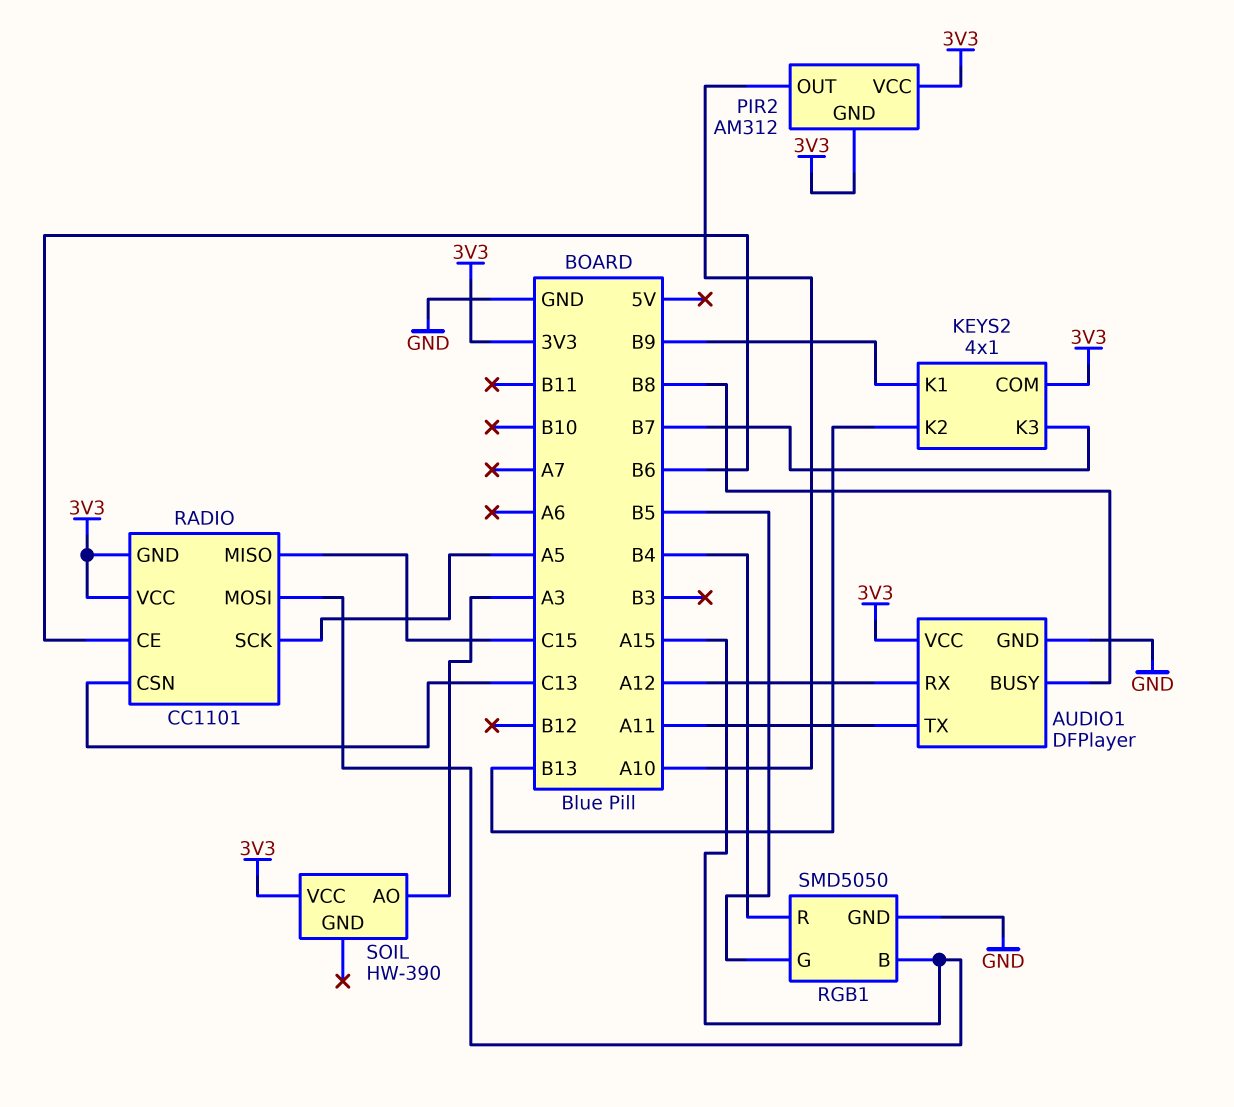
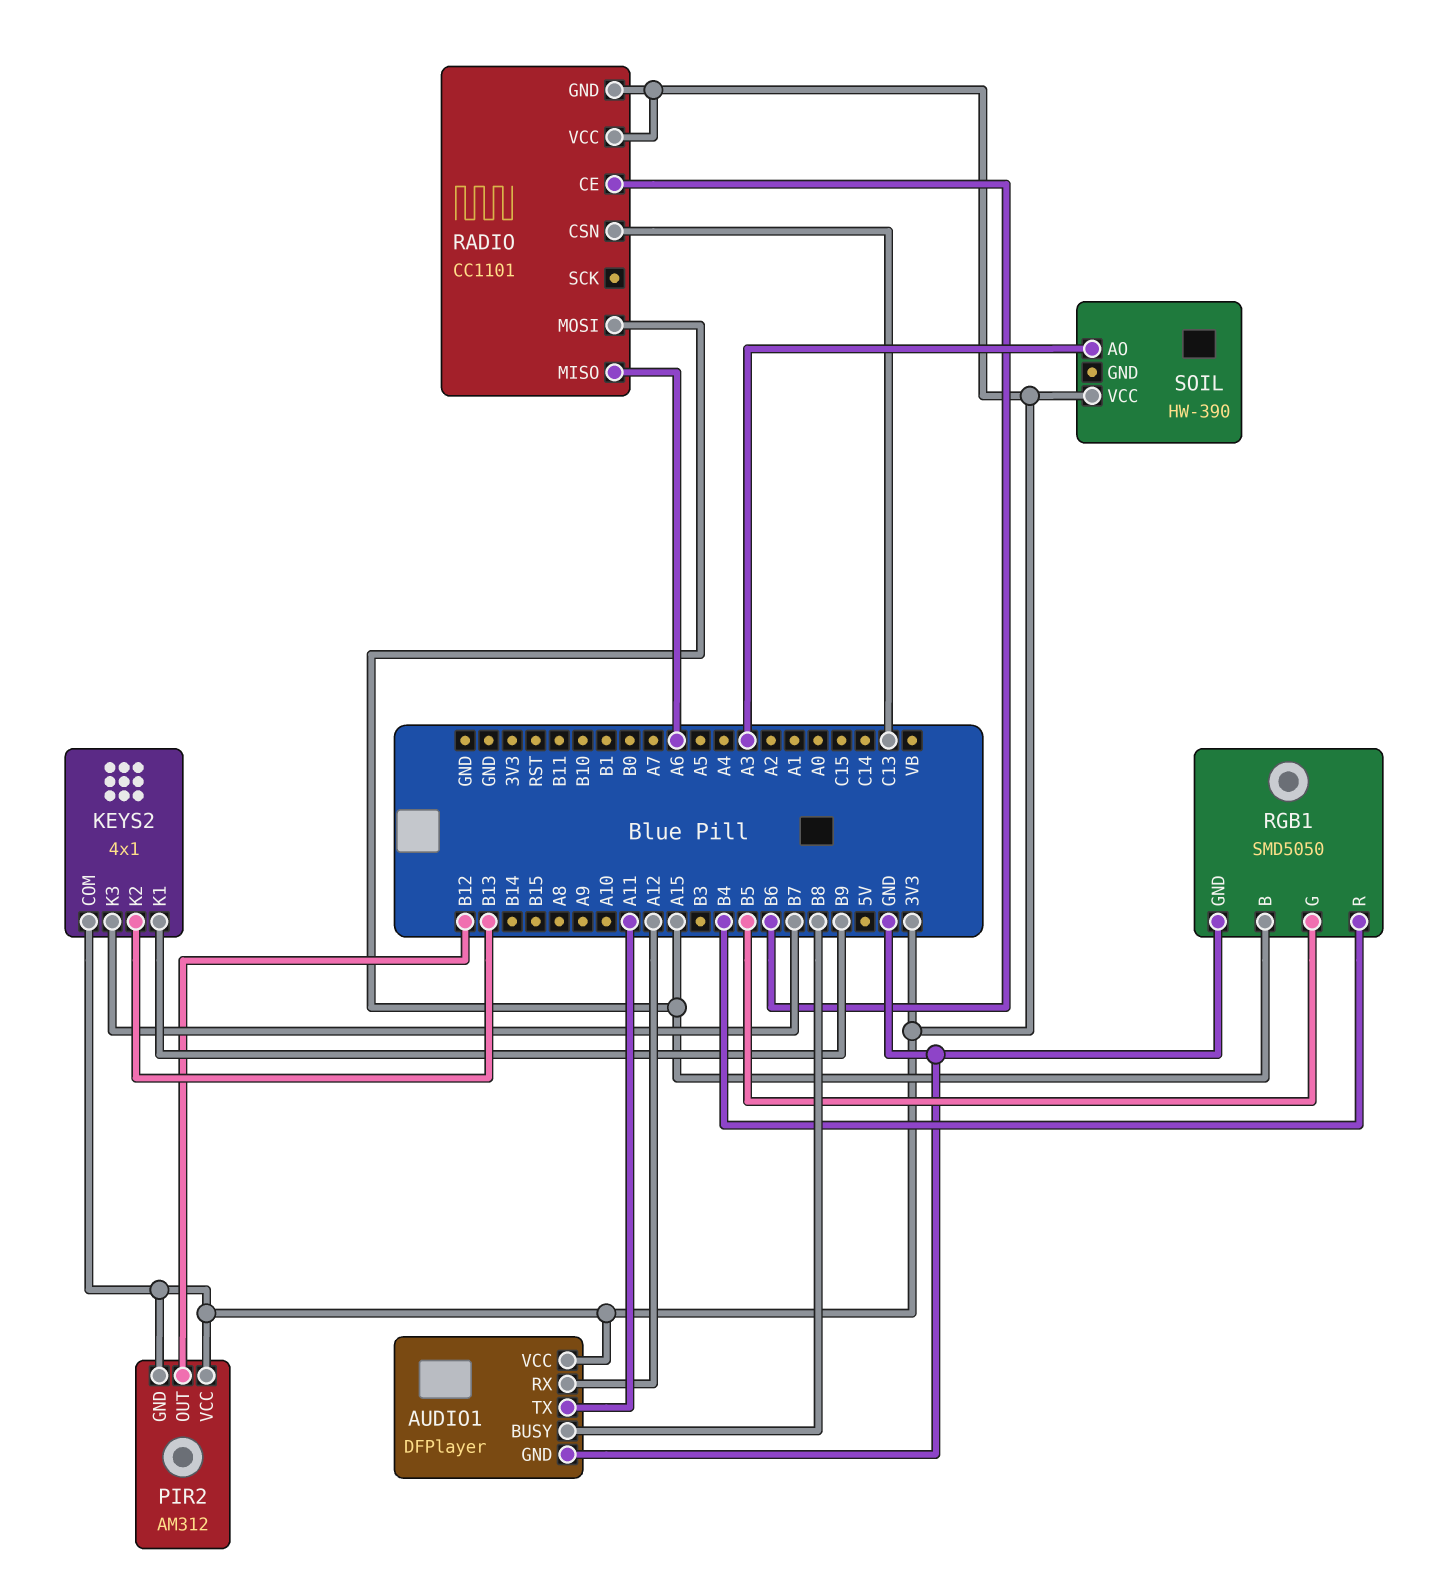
PIR2 pin OUT: A10 -> B12
RADIO pin MISO: C15 -> A6
RADIO pin SCK: A5 -> none

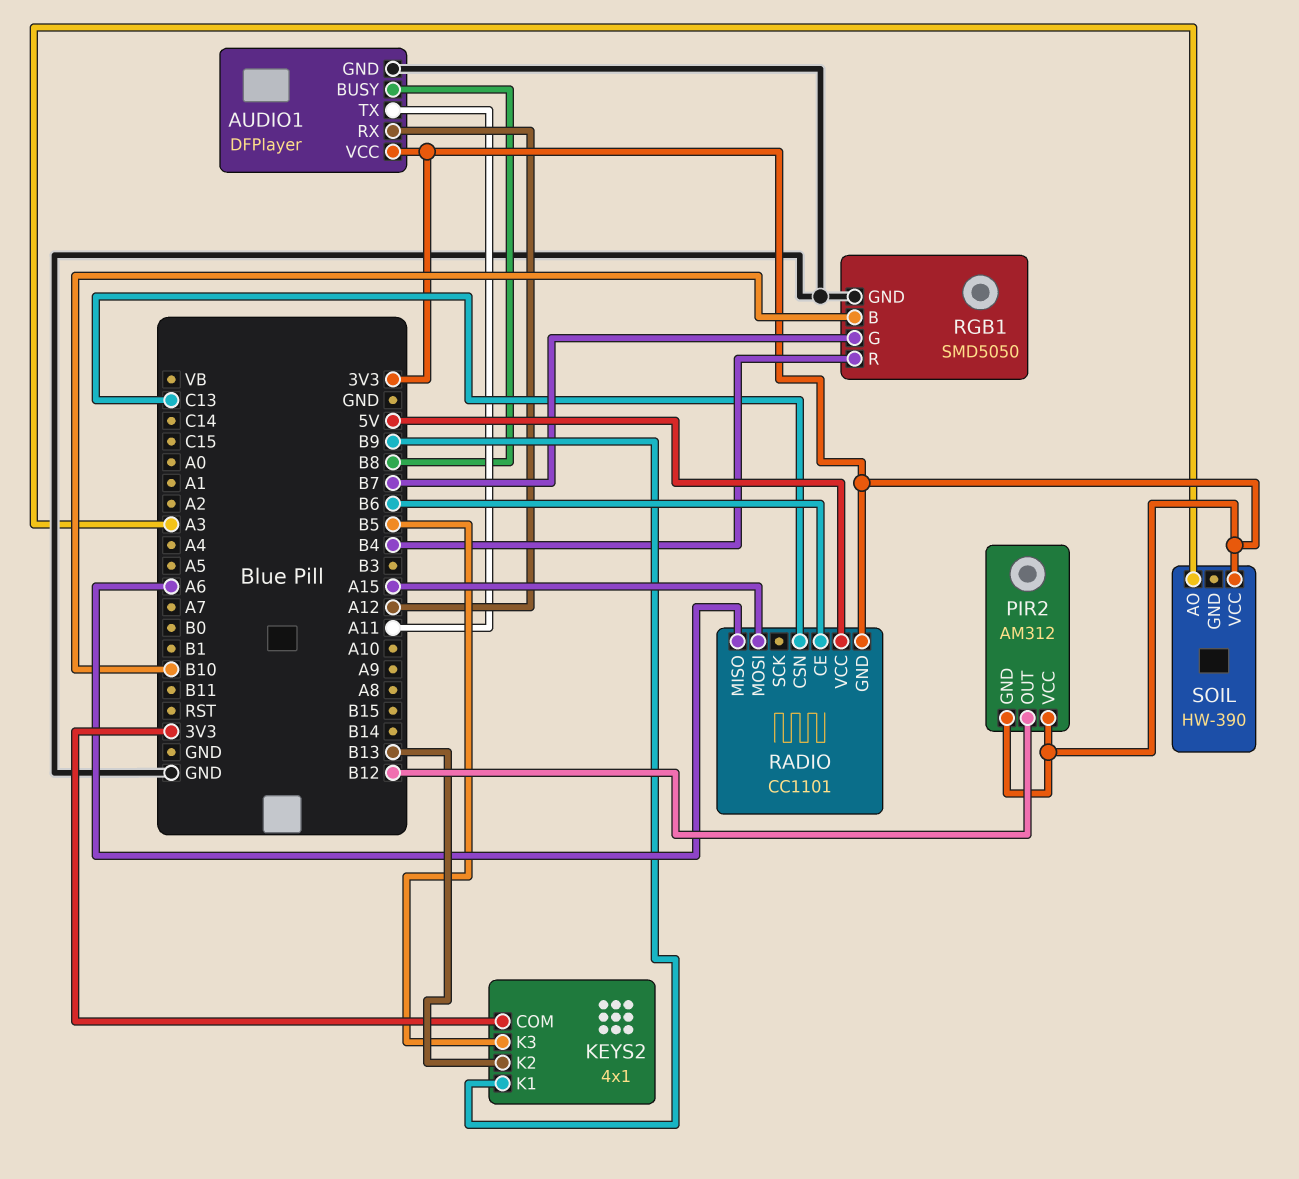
KEYS2 pin K3: B7 -> B5
RADIO pin VCC: 3V3 -> 5V
RGB1 pin B: A15 -> B10
RGB1 pin G: B5 -> B7

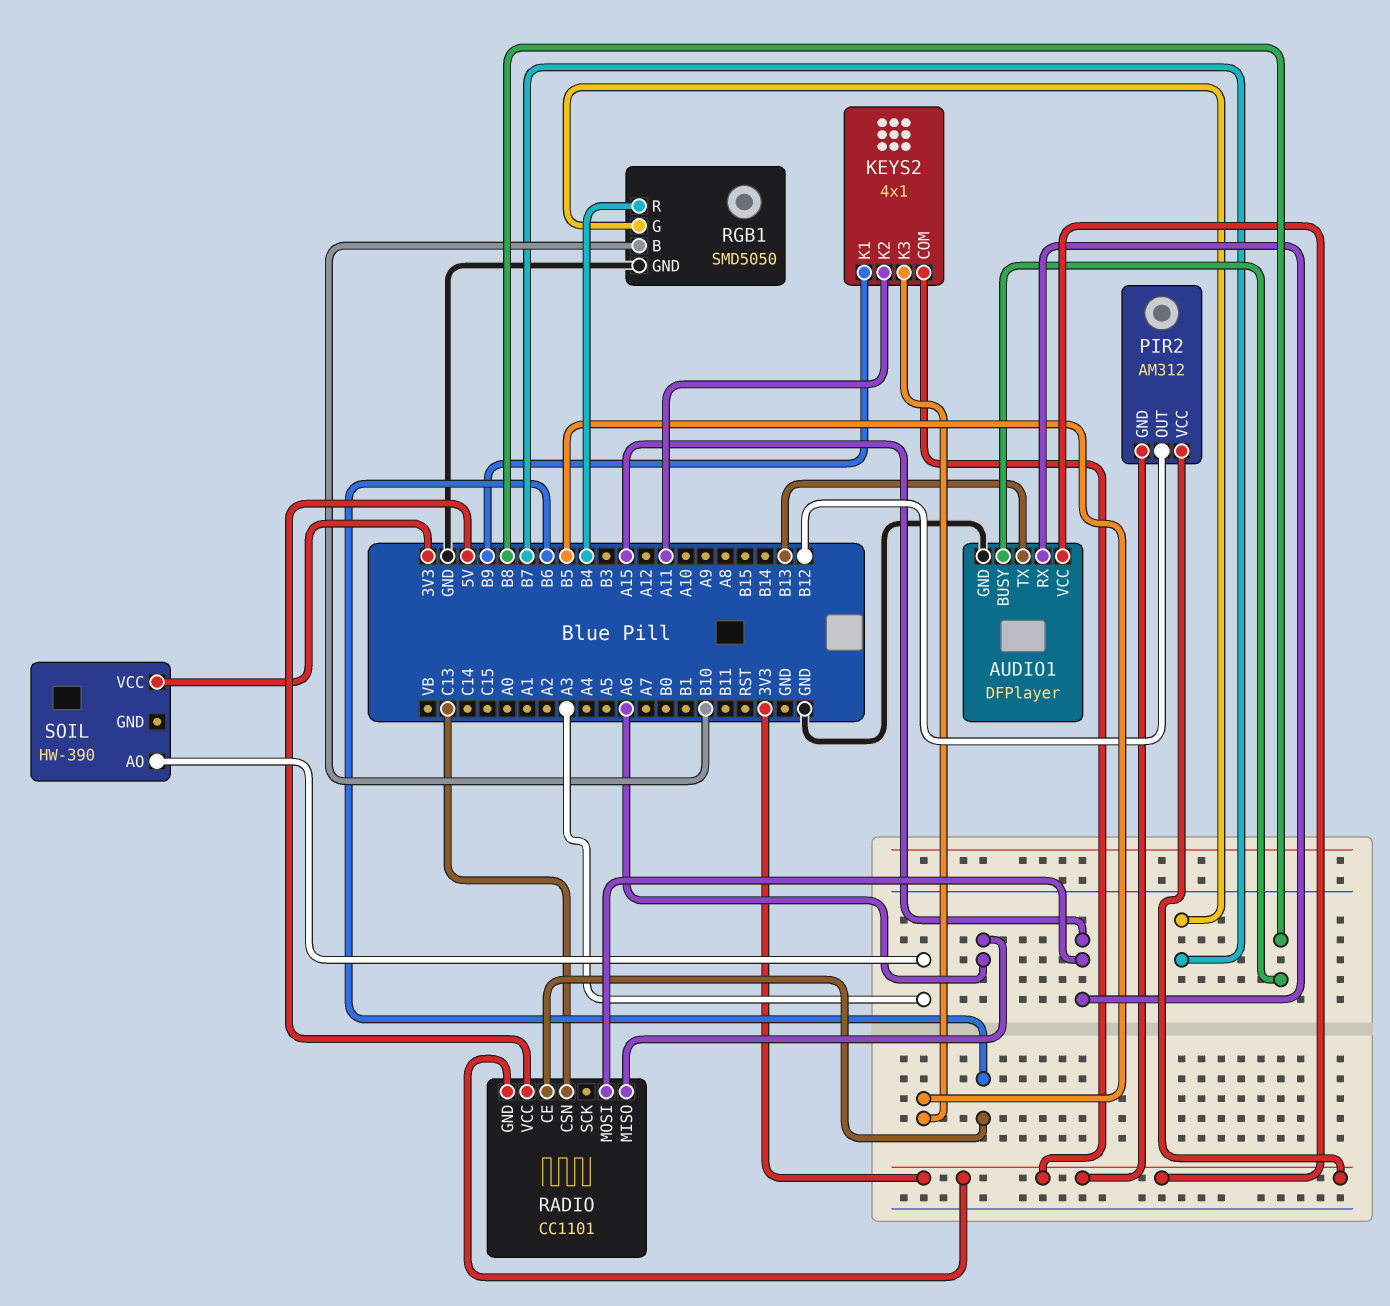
AUDIO1 pin RX: A12 -> A15
AUDIO1 pin TX: A11 -> B13
KEYS2 pin K2: B13 -> A11

